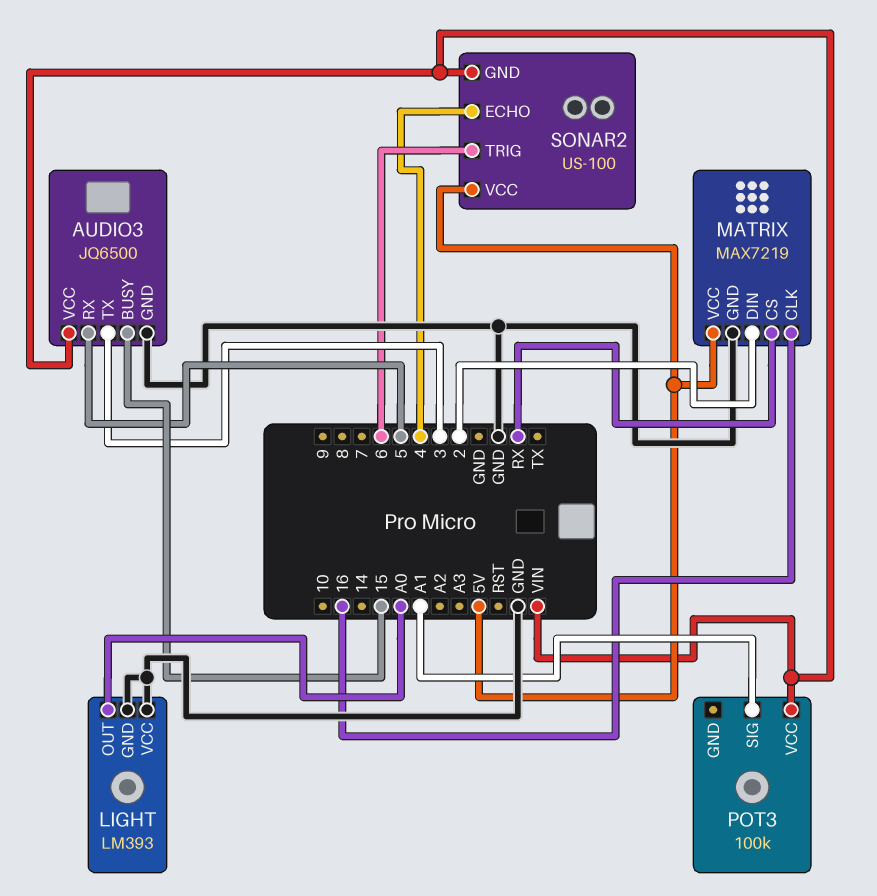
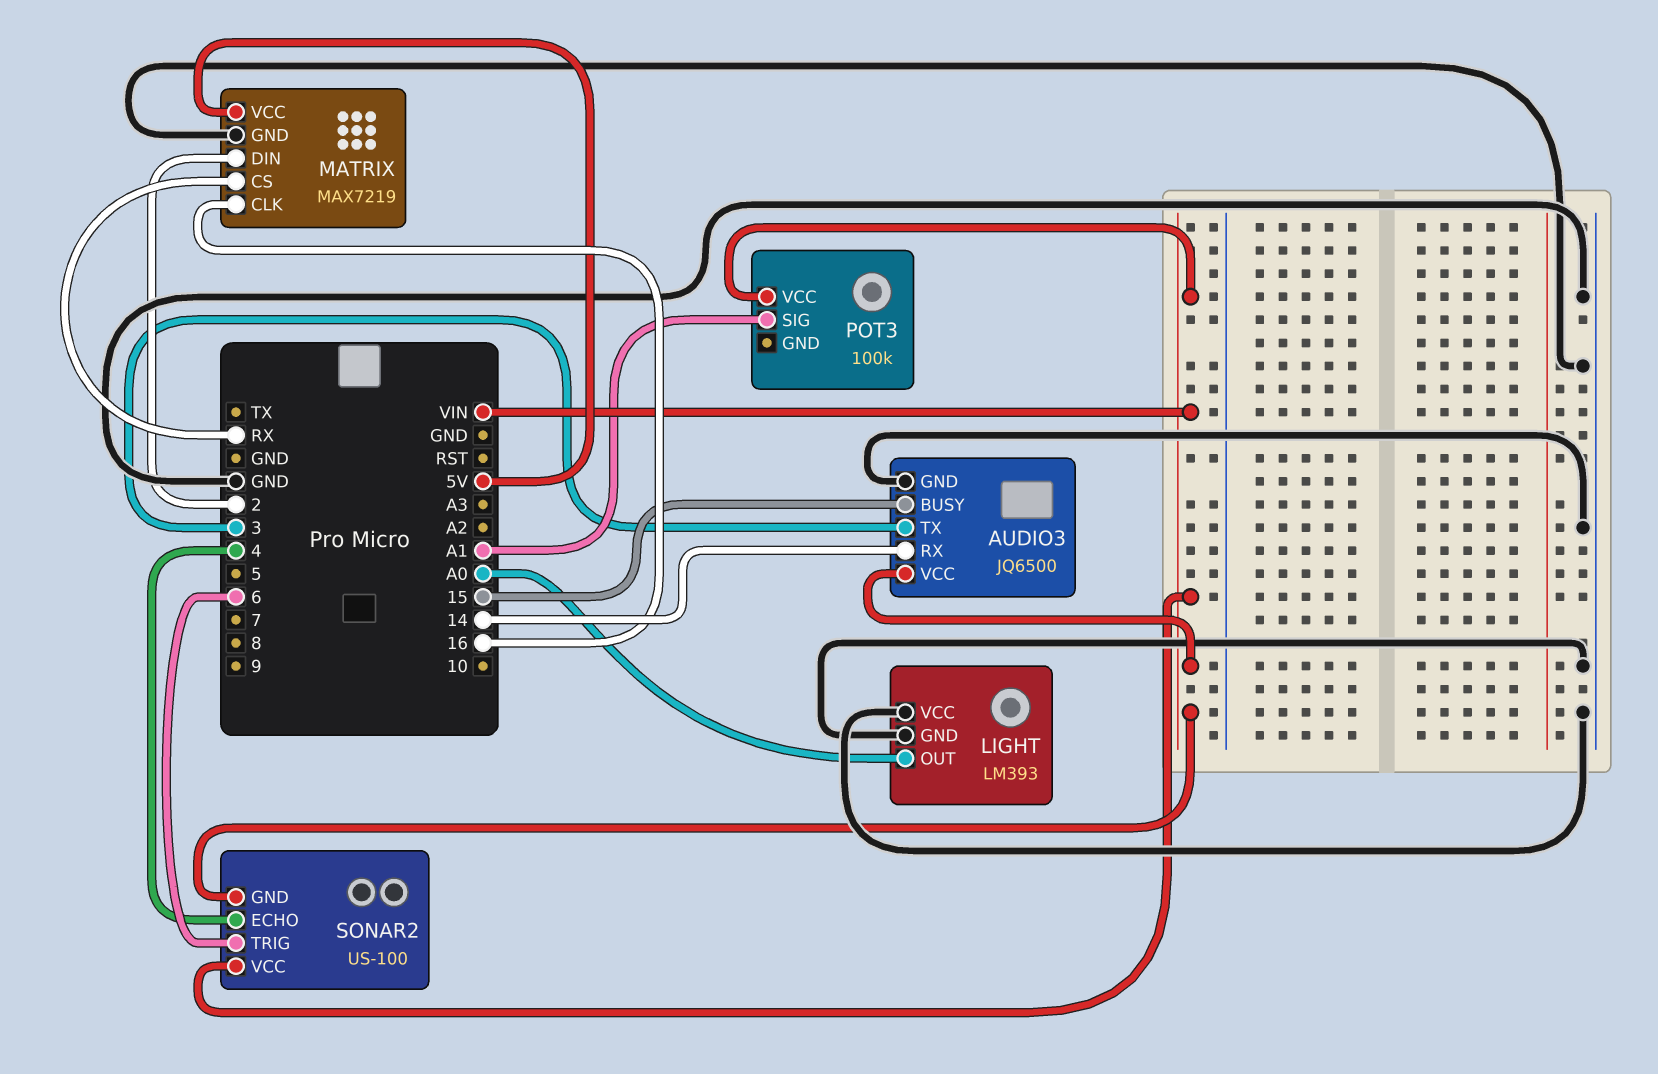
AUDIO3 pin RX: 5 -> 14
SONAR2 pin VCC: 5V -> VIN

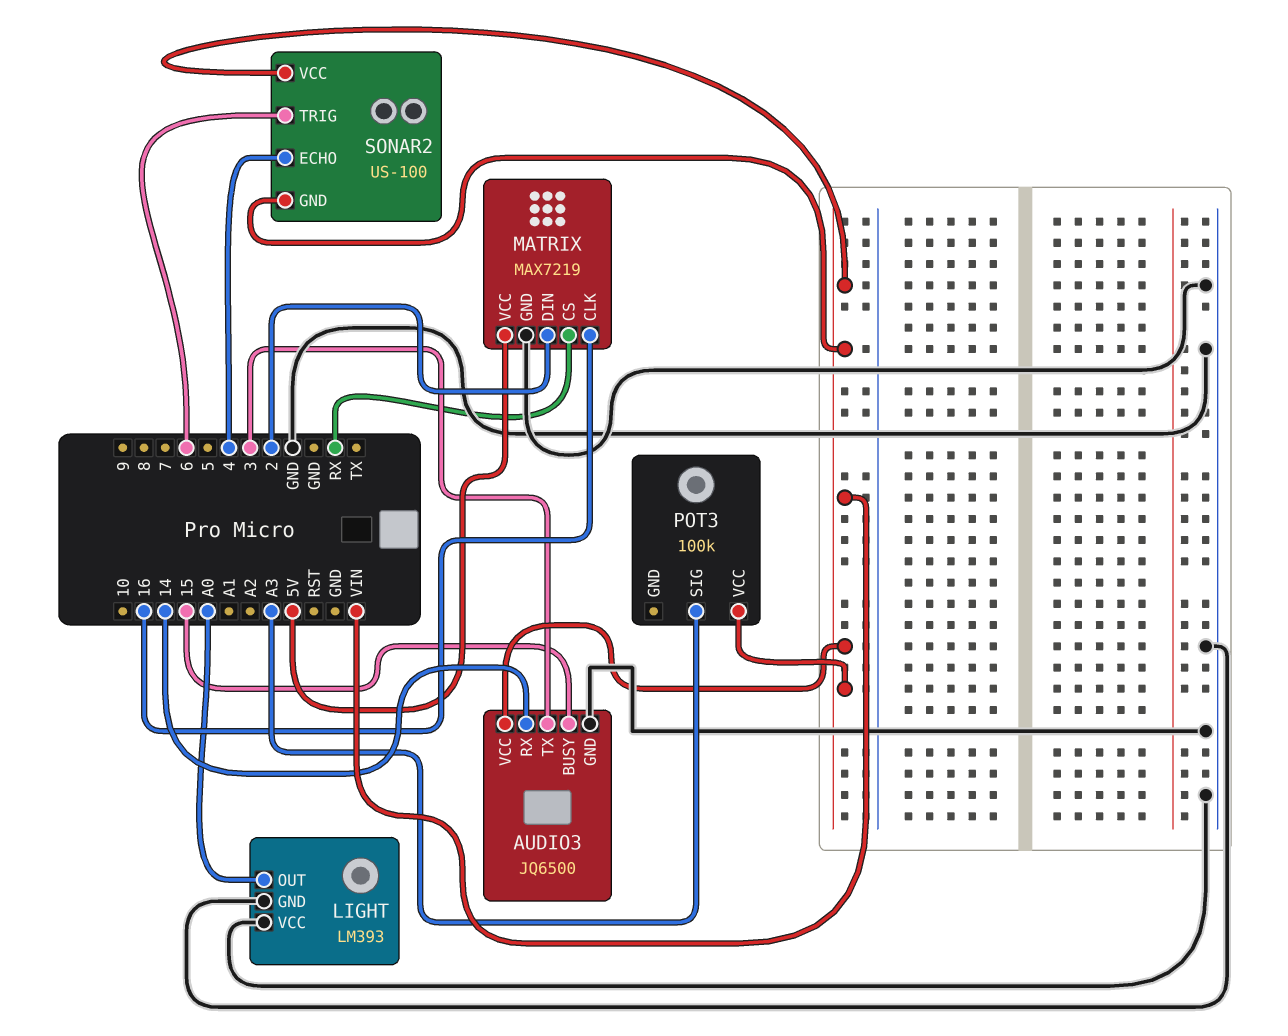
POT3 pin SIG: A1 -> A3

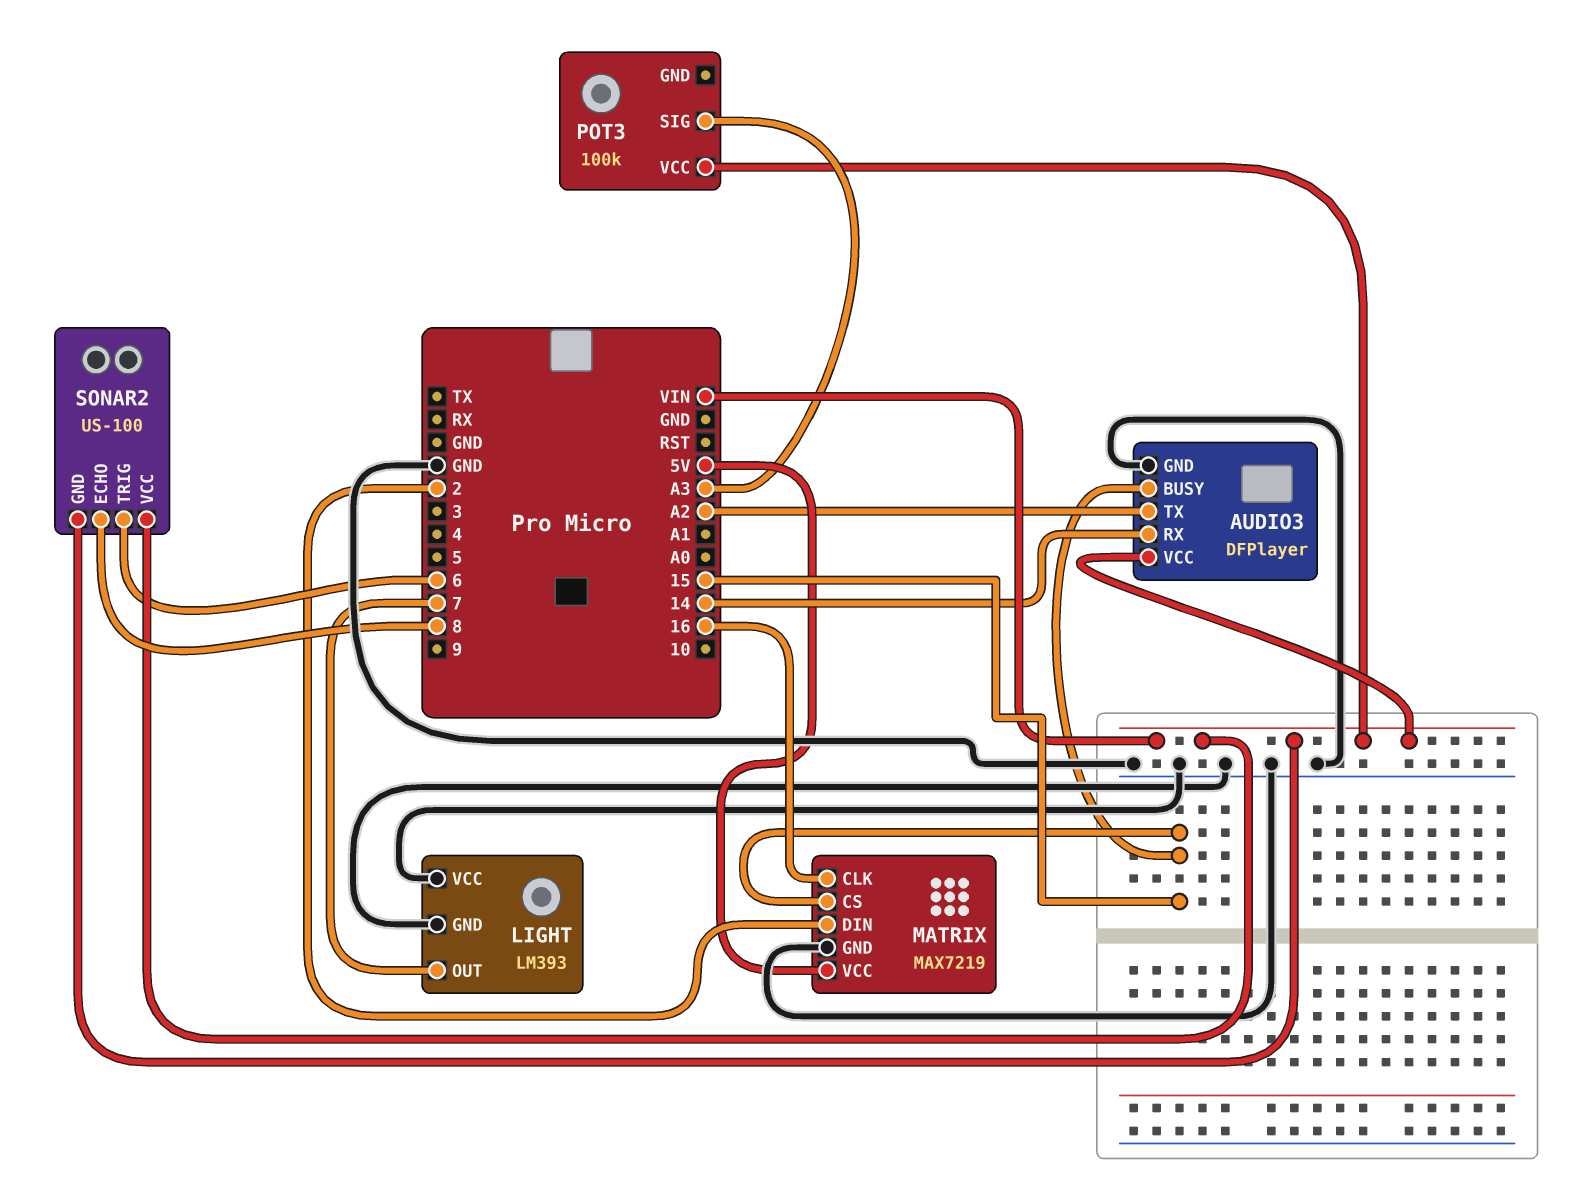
AUDIO3: JQ6500 -> DFPlayer
AUDIO3 pin TX: 3 -> A2
LIGHT pin OUT: A0 -> 7
MATRIX pin CS: RX -> 15
SONAR2 pin ECHO: 4 -> 8

